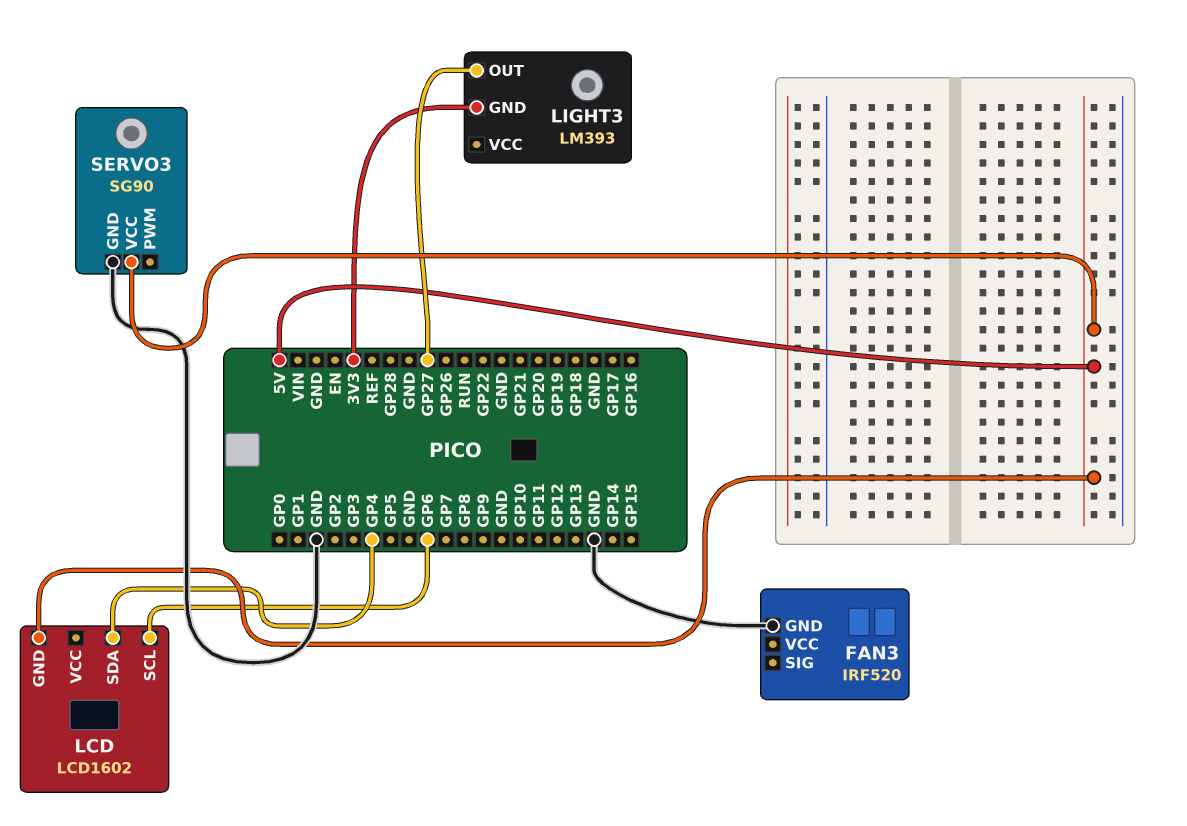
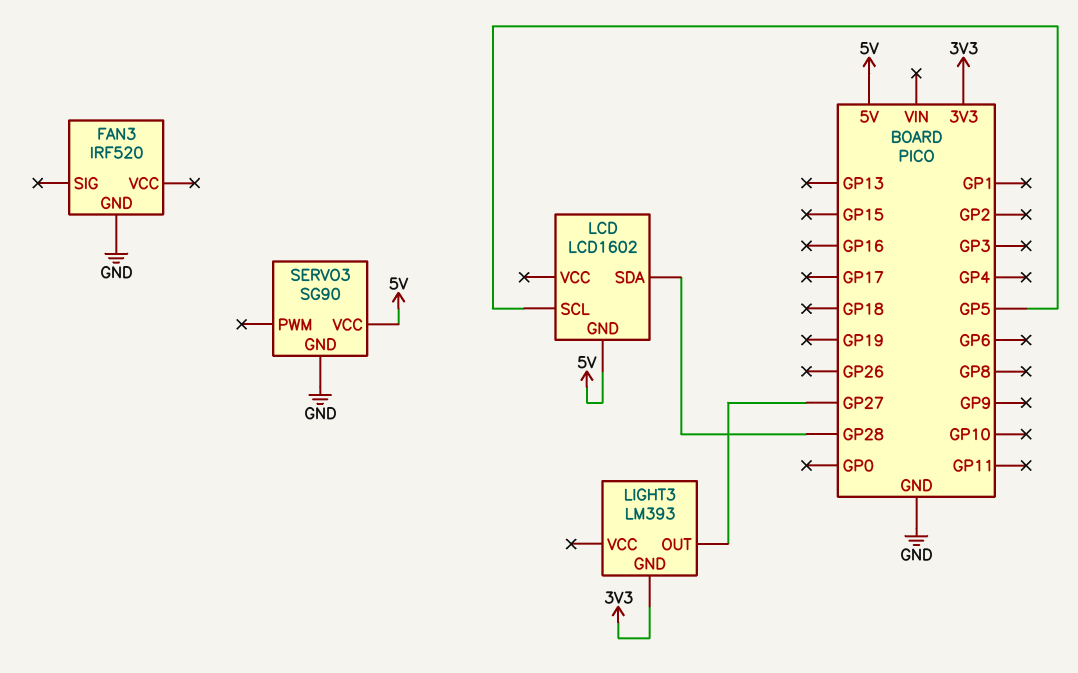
LCD pin SCL: GP6 -> GP5
LCD pin SDA: GP4 -> GP28

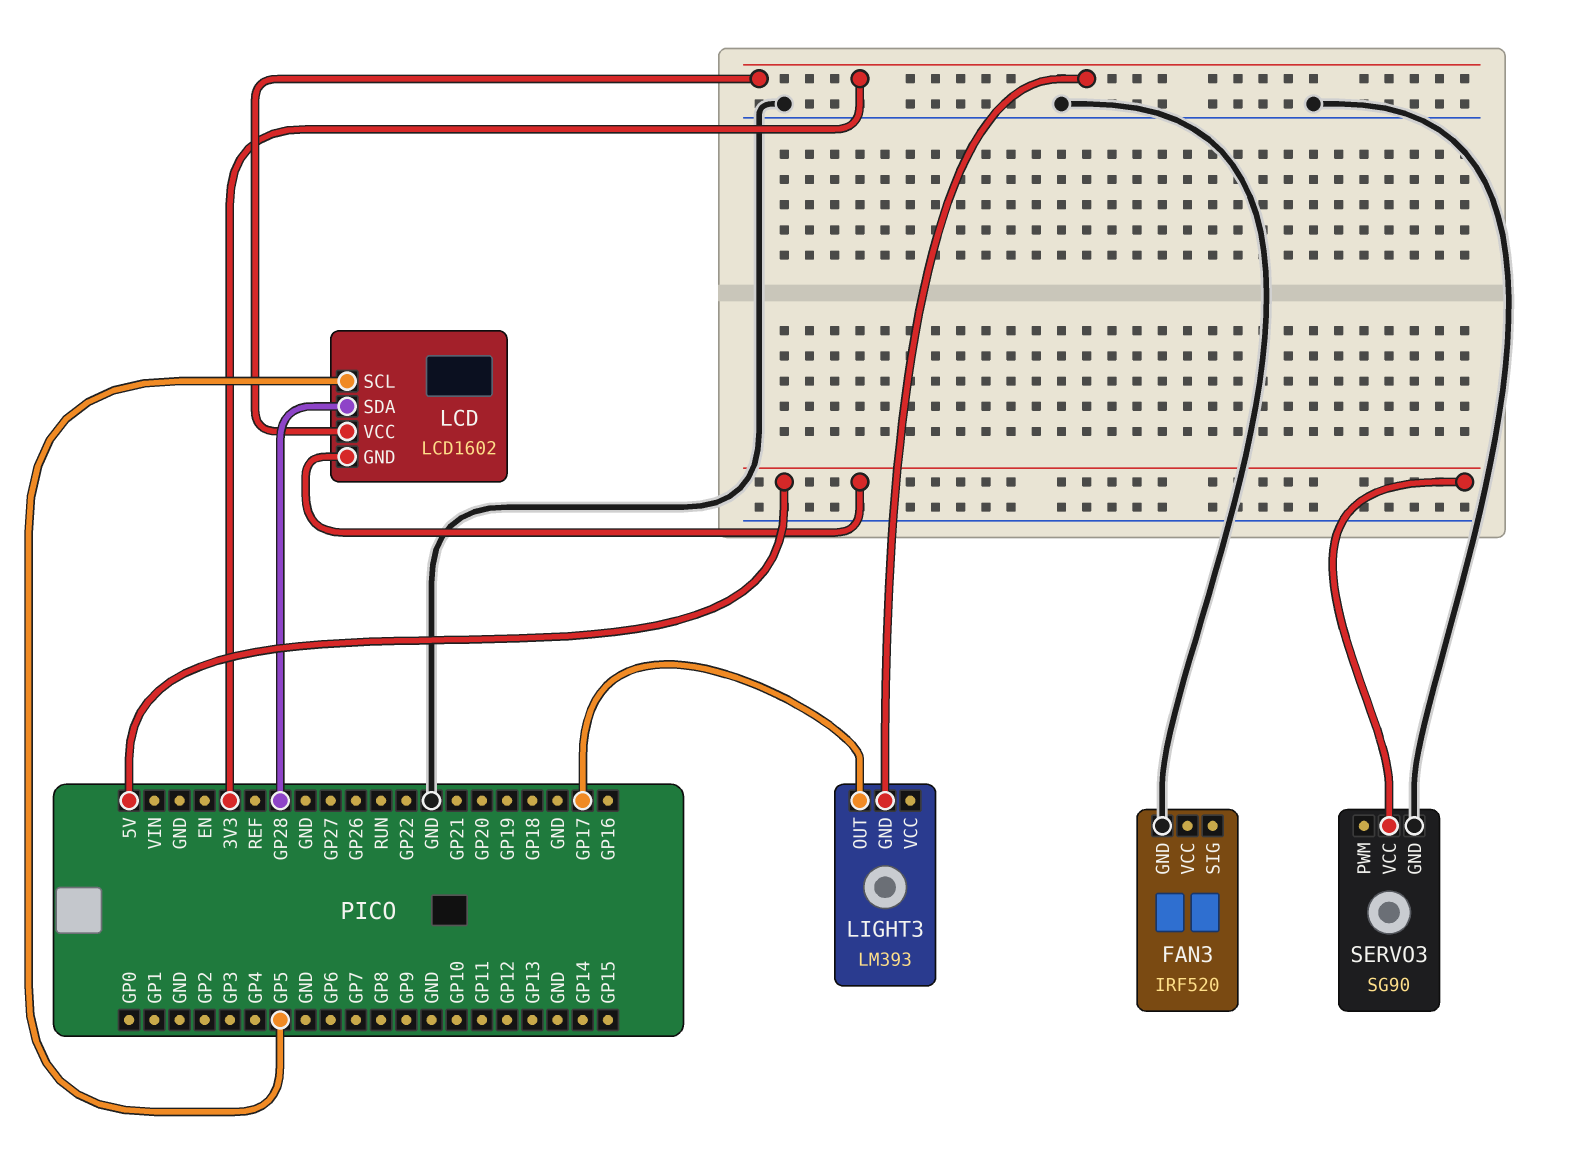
LCD pin VCC: none -> 3V3
LIGHT3 pin OUT: GP27 -> GP17

